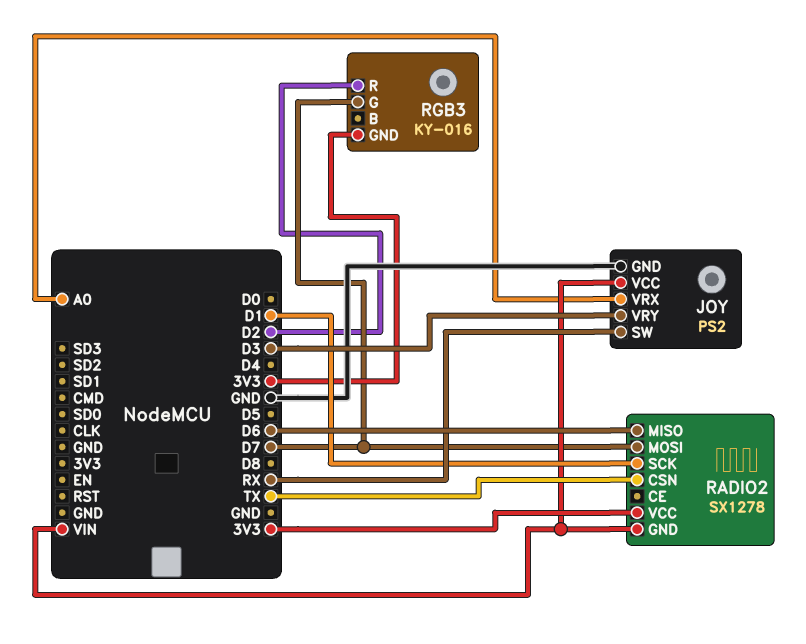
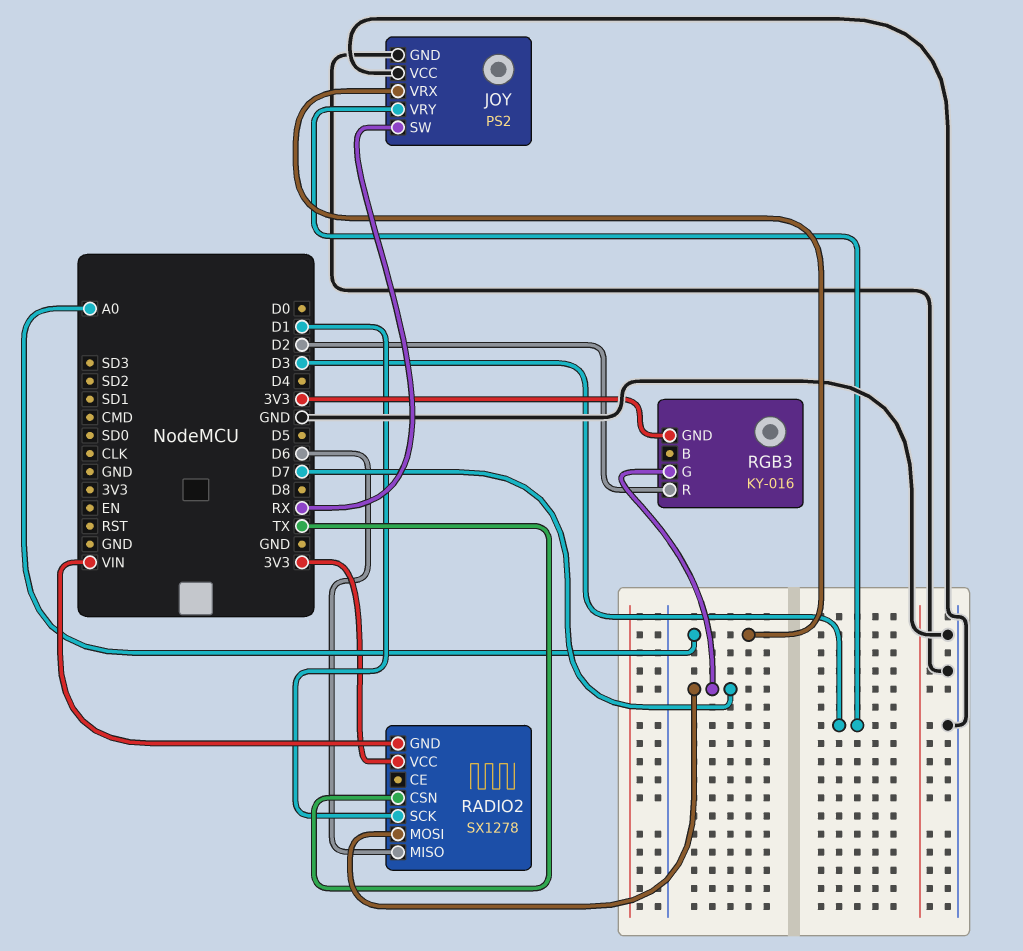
JOY pin VCC: VIN -> GND

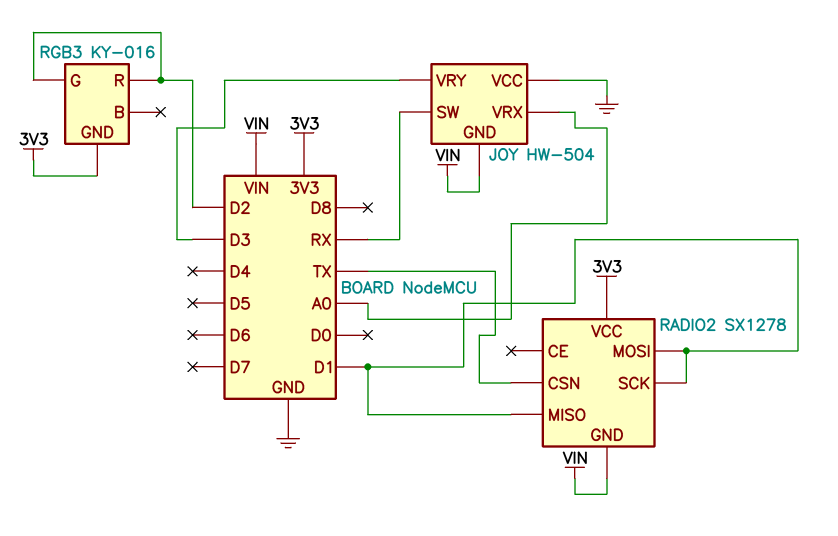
JOY: PS2 -> HW-504
JOY pin GND: GND -> VIN
RADIO2 pin MISO: D6 -> D1
RADIO2 pin MOSI: D7 -> D1
RGB3 pin G: D7 -> D2

